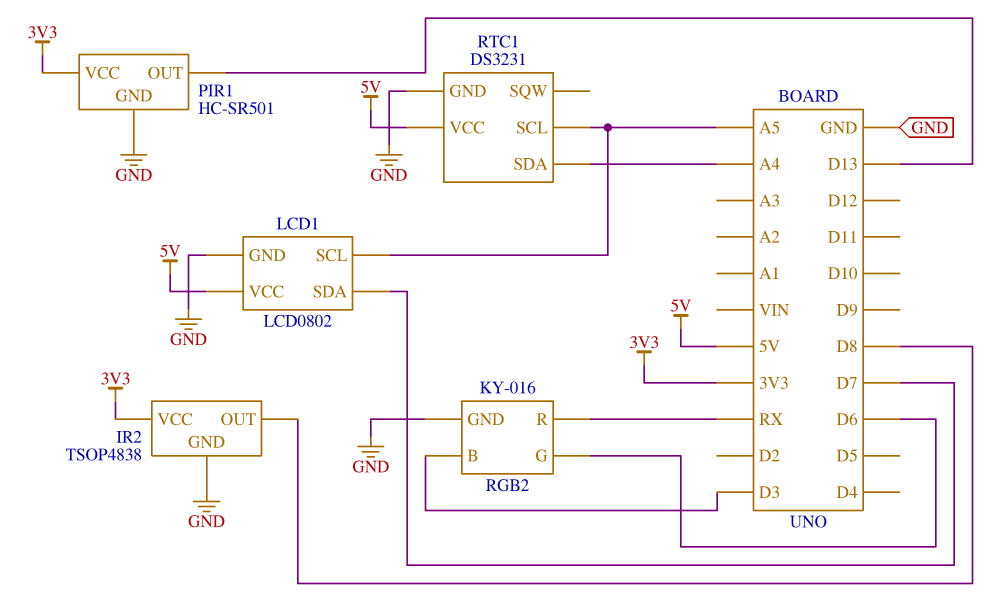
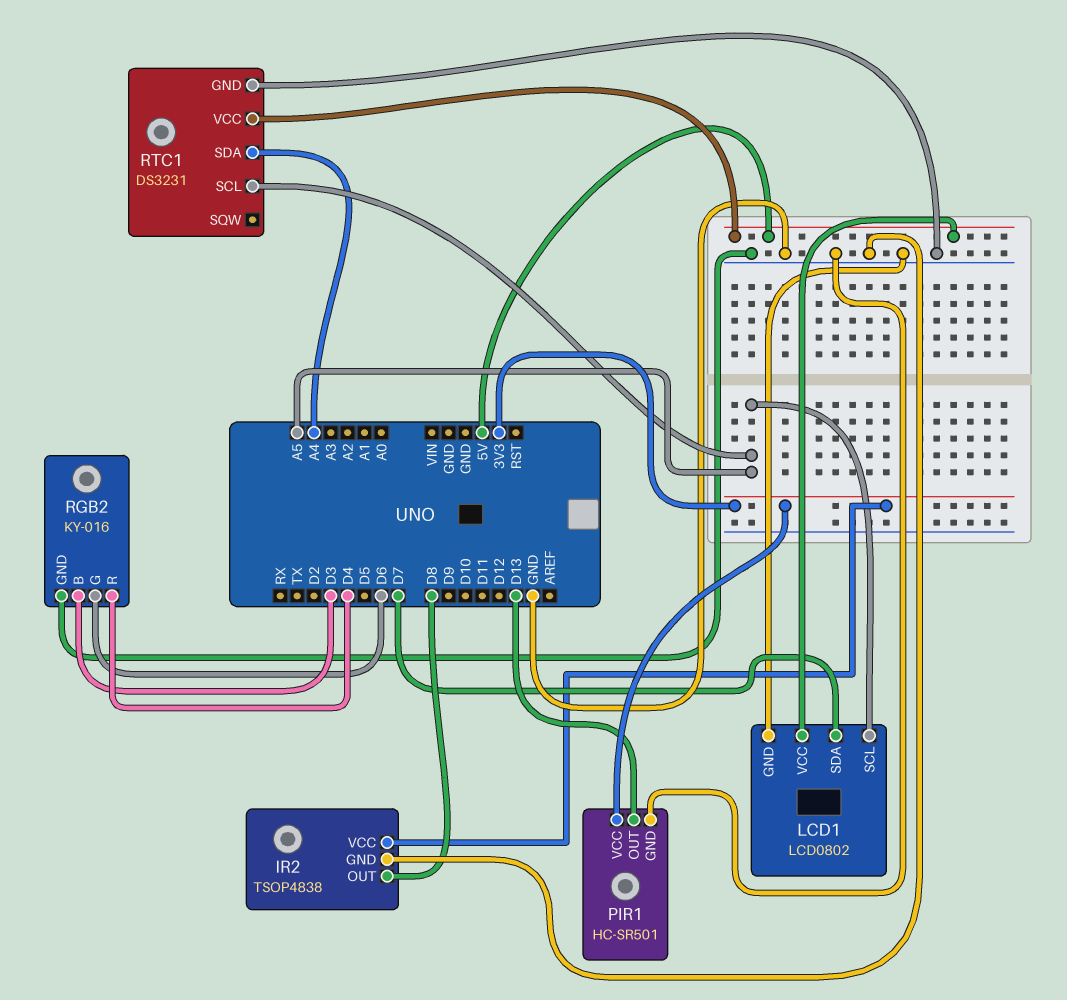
RGB2 pin R: RX -> D4

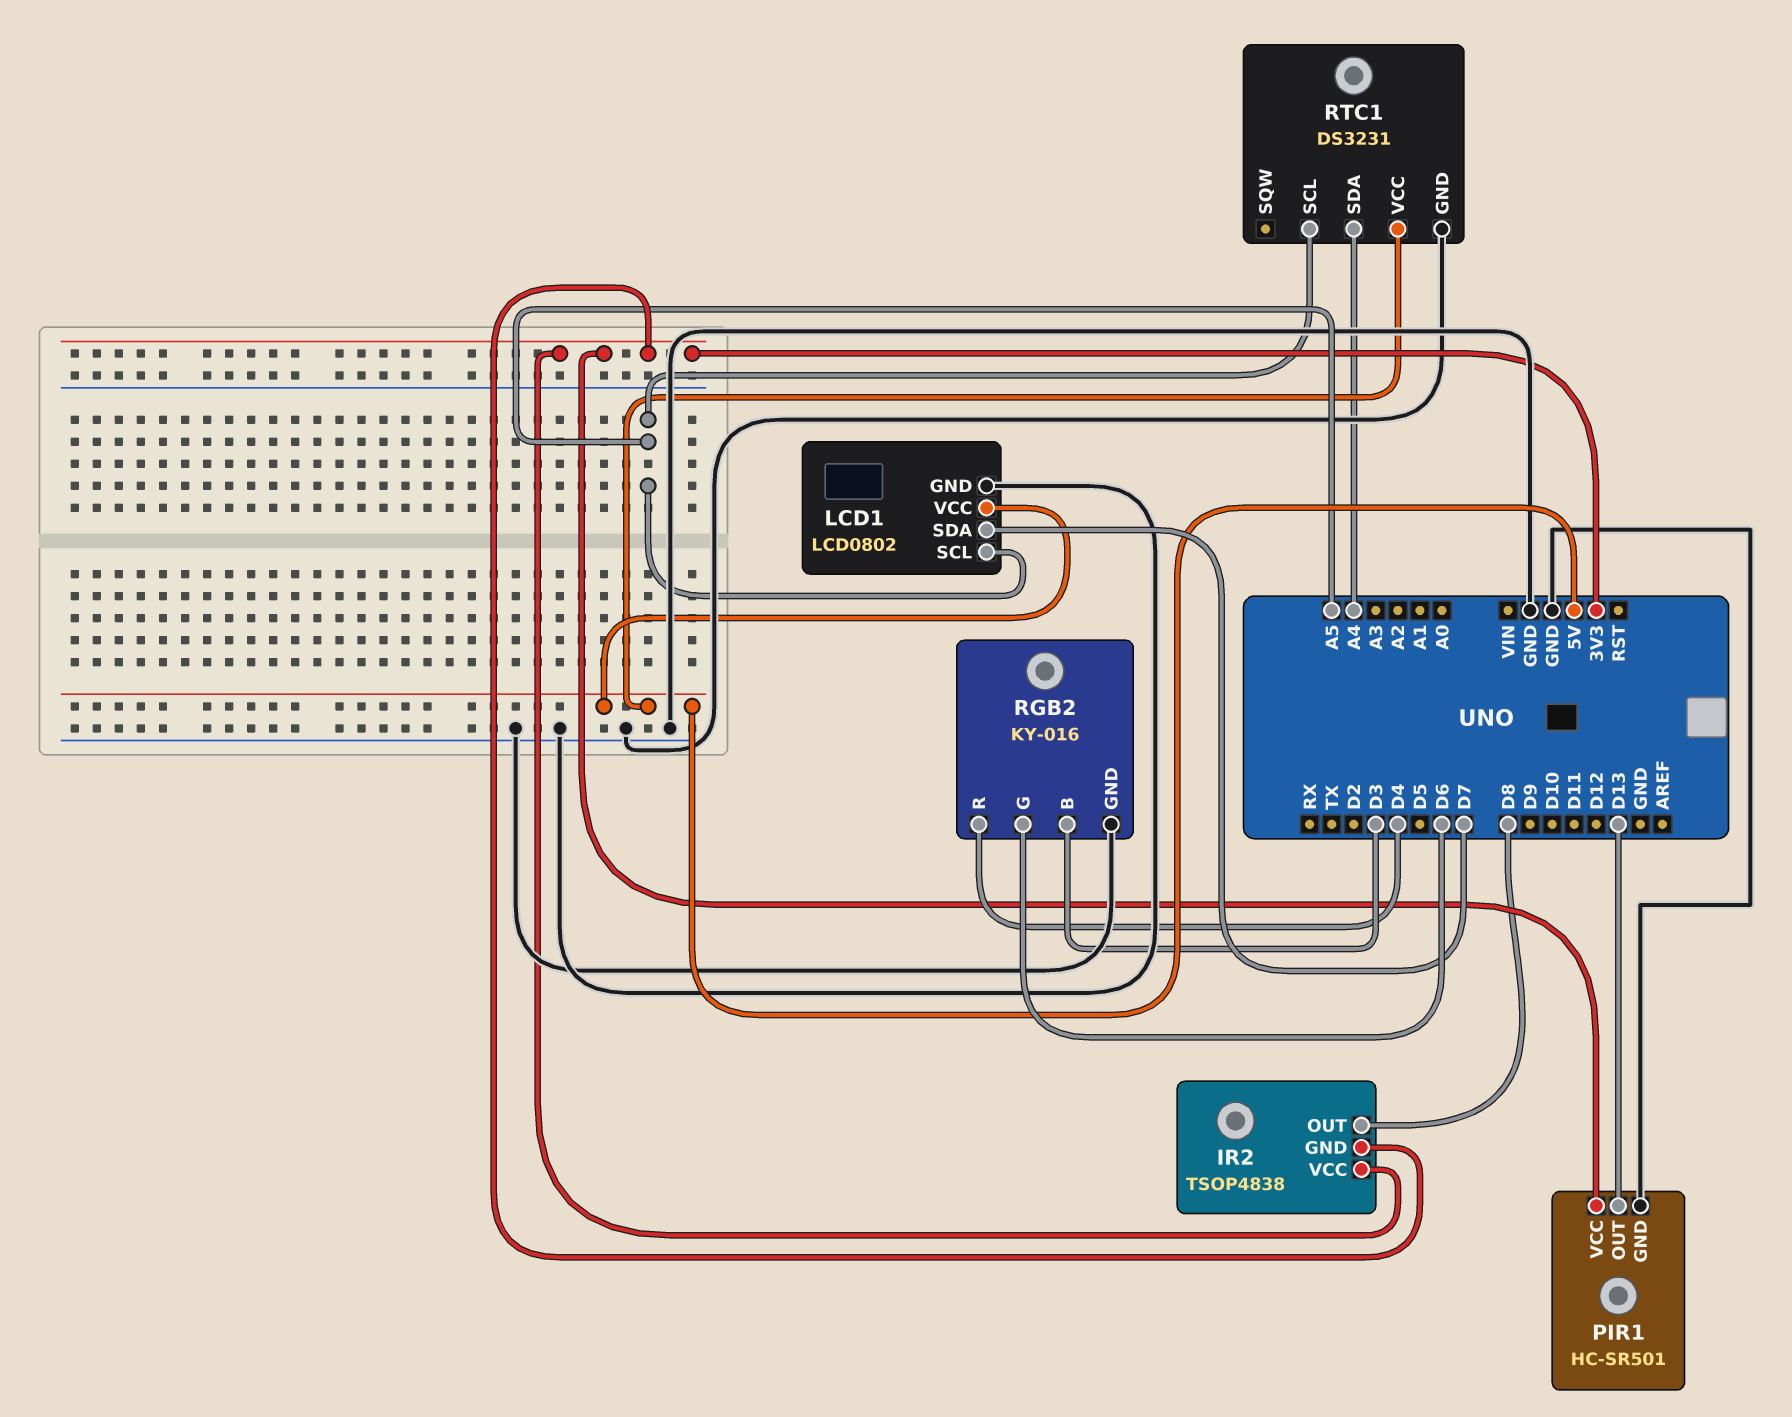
IR2 pin GND: GND -> 3V3

